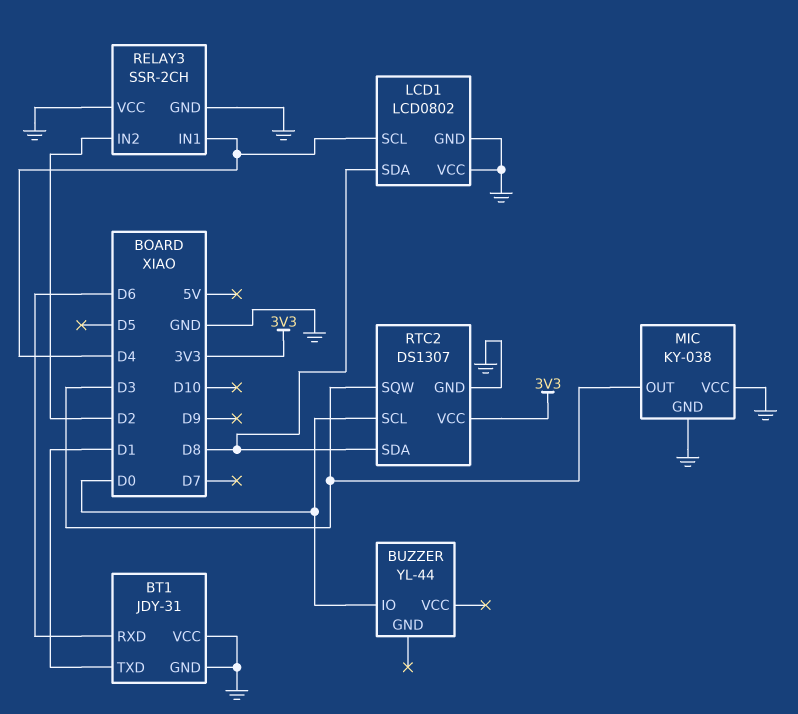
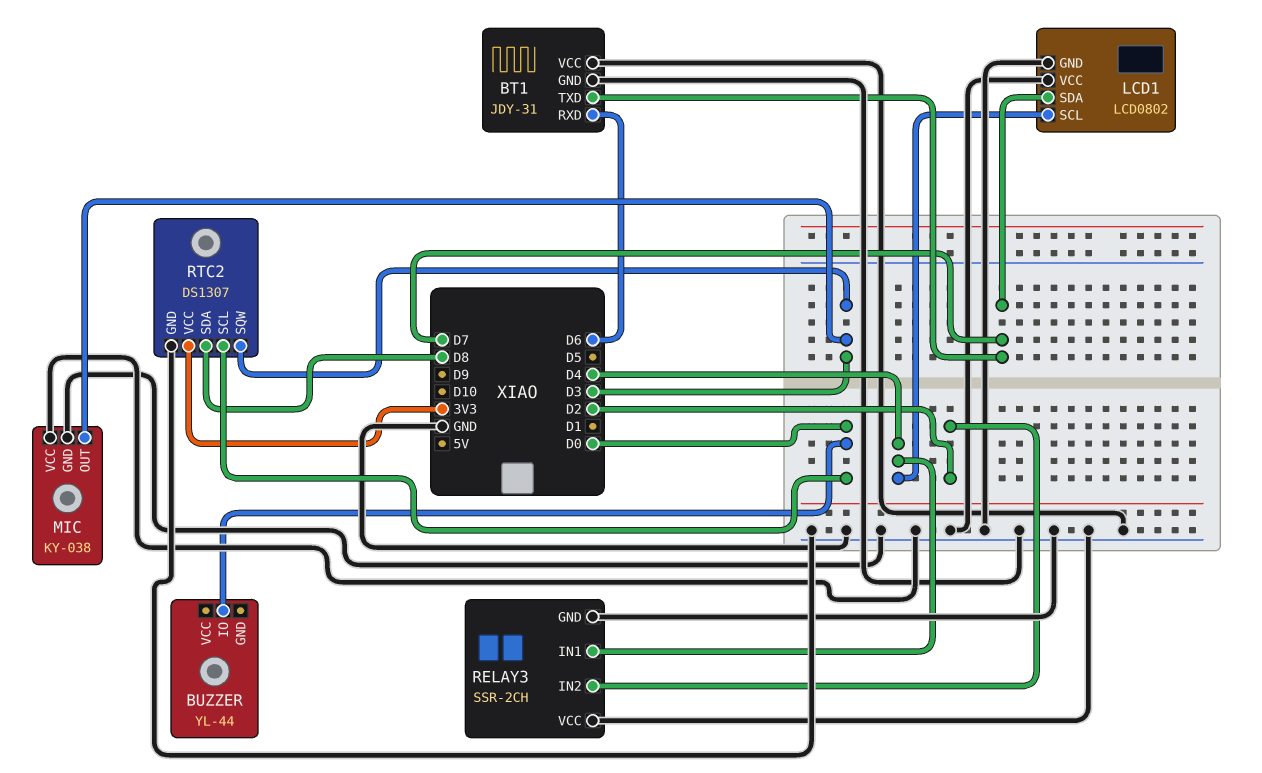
BT1 pin TXD: D1 -> D7
LCD1 pin SDA: D8 -> D7

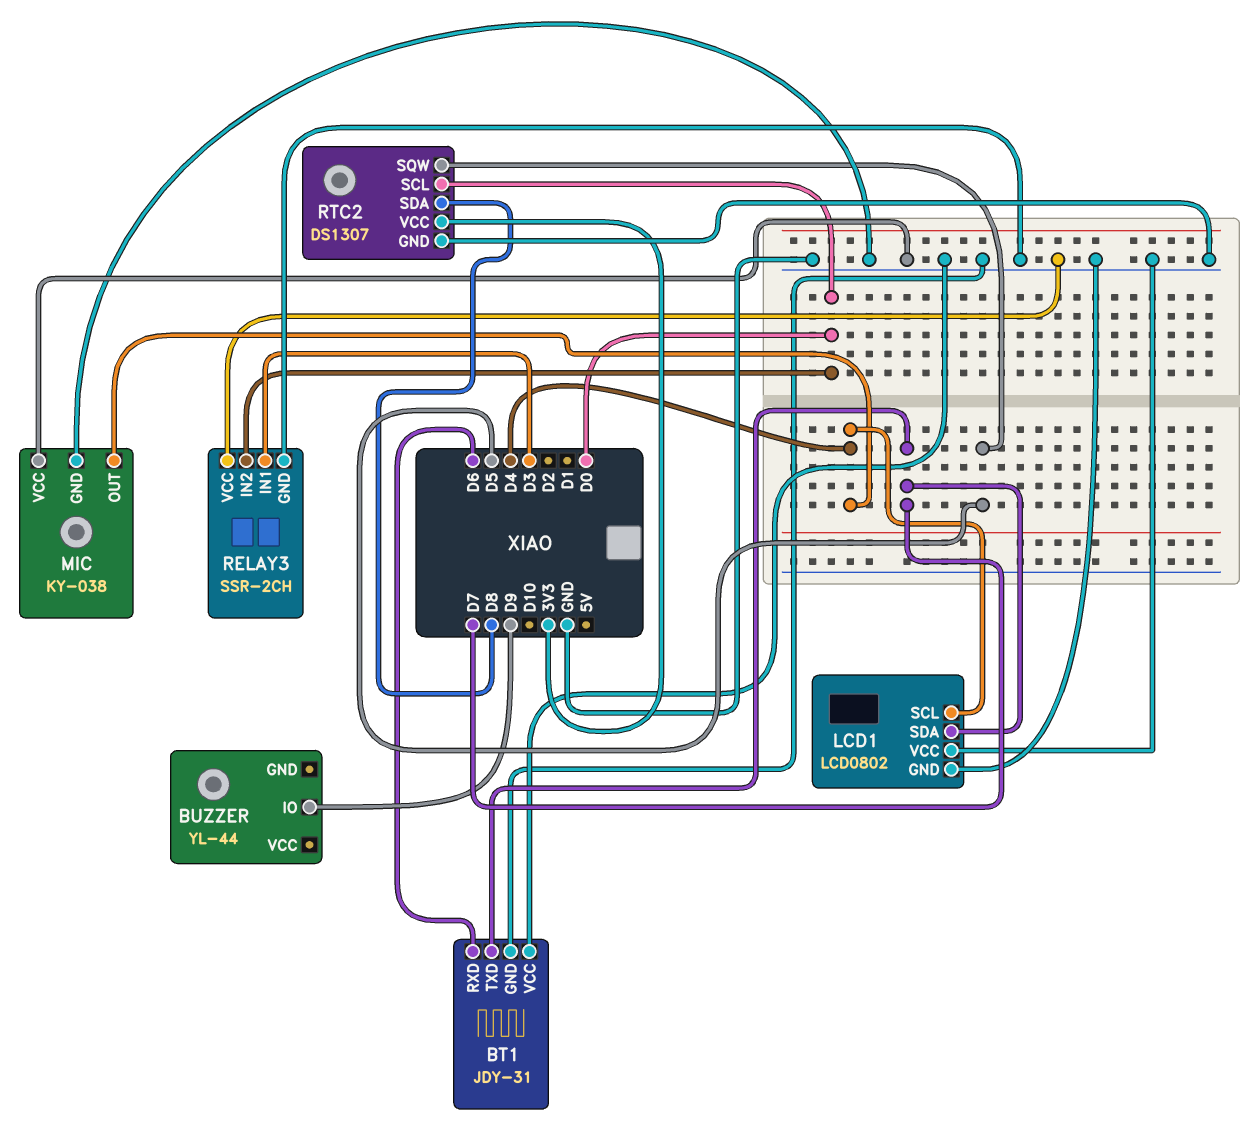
BUZZER pin IO: D0 -> D9
MIC pin OUT: D3 -> D4
RELAY3 pin IN1: D4 -> D3
RELAY3 pin IN2: D2 -> D0
RTC2 pin SQW: D3 -> D5

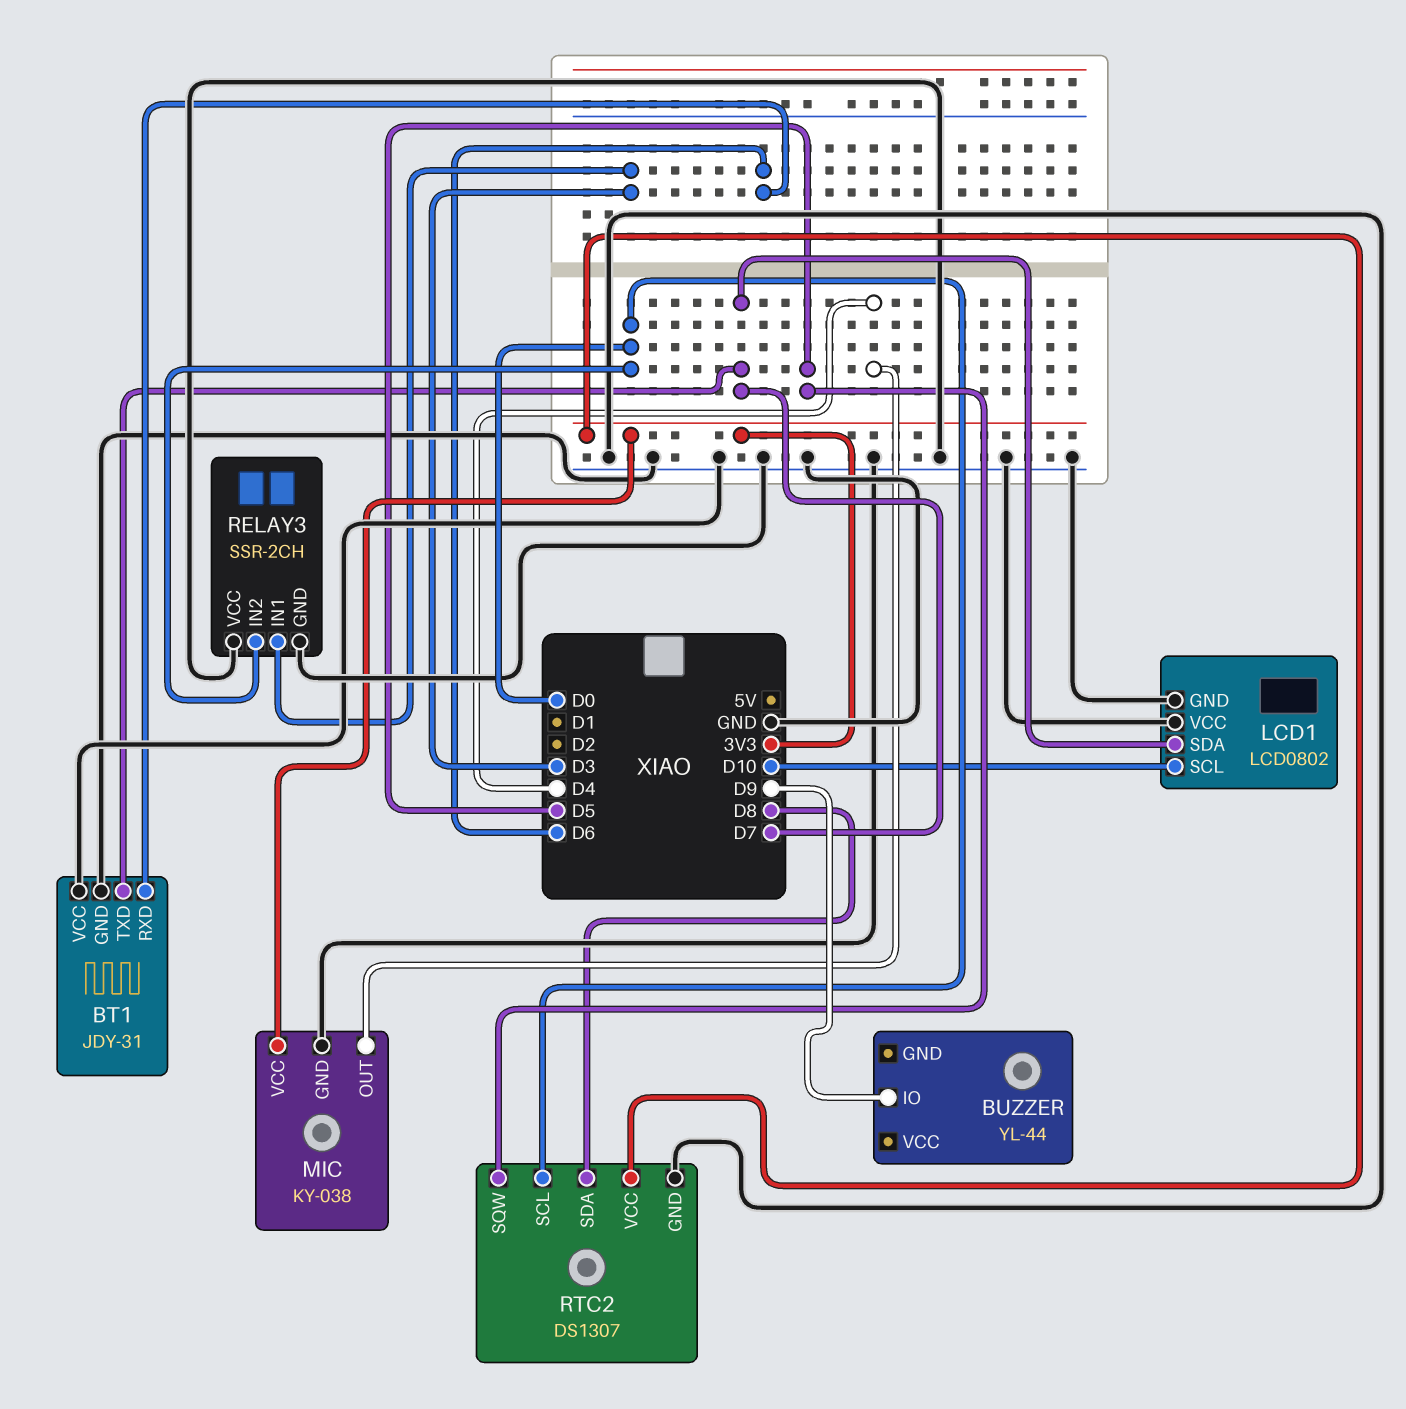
LCD1 pin SCL: D4 -> D10
MIC pin VCC: GND -> 3V3

